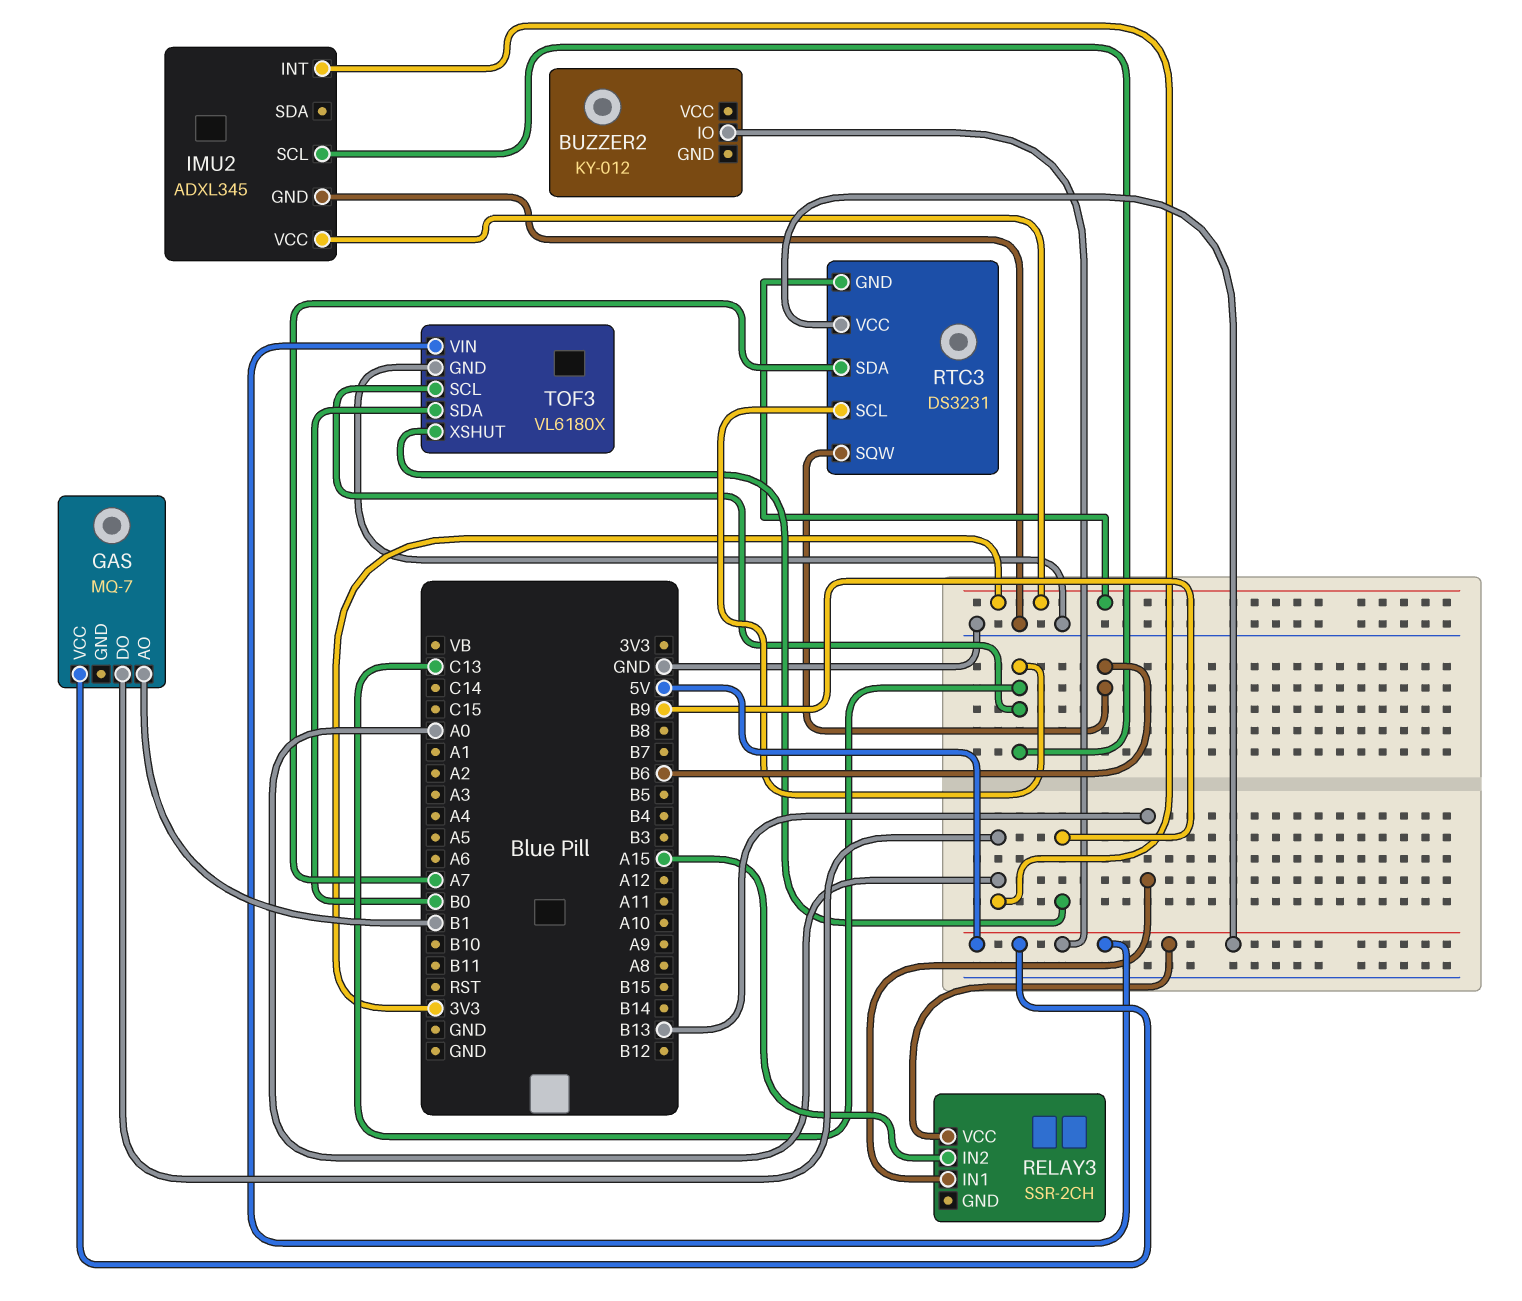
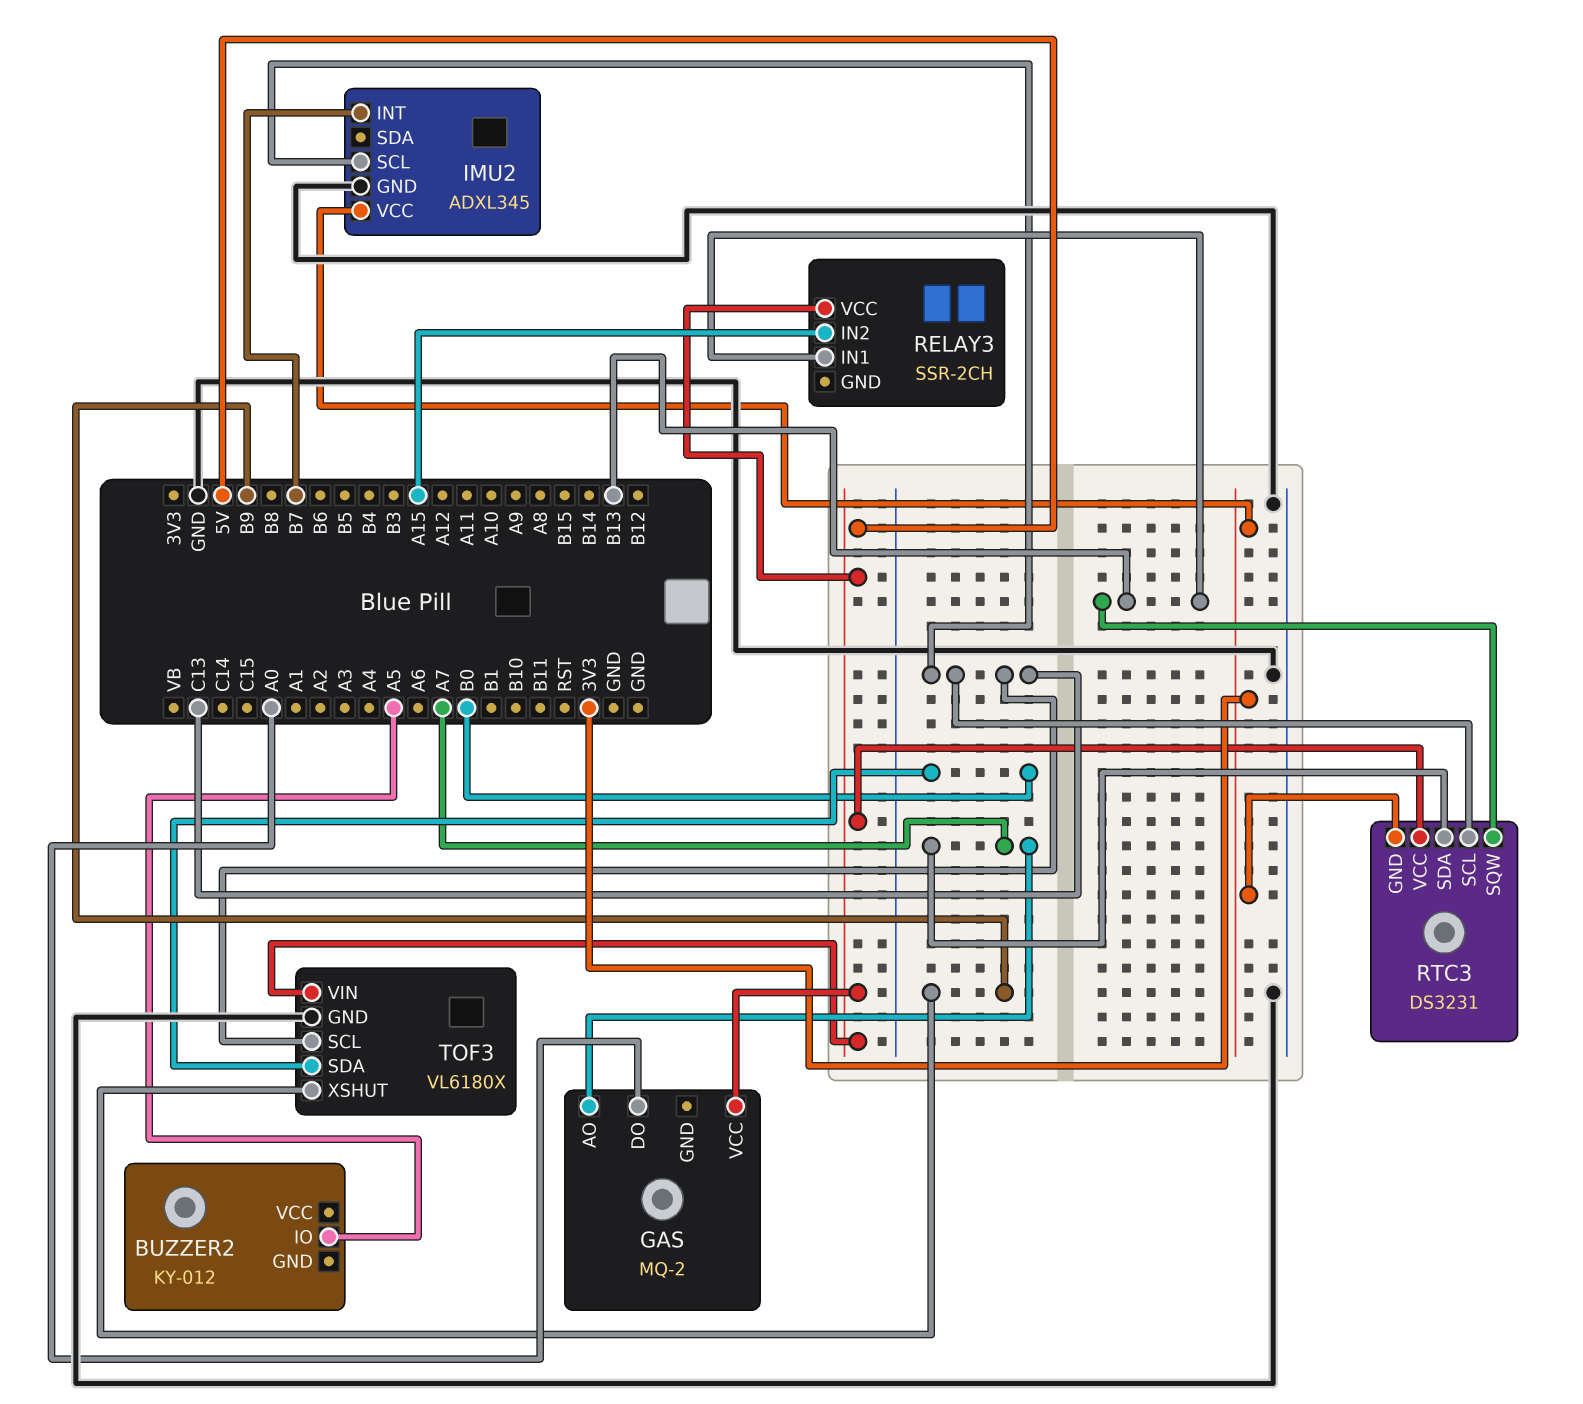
BUZZER2 pin IO: 5V -> A5
GAS: MQ-7 -> MQ-2
GAS pin AO: B1 -> A7
IMU2 pin INT: A0 -> B7
RTC3 pin SQW: B6 -> B13

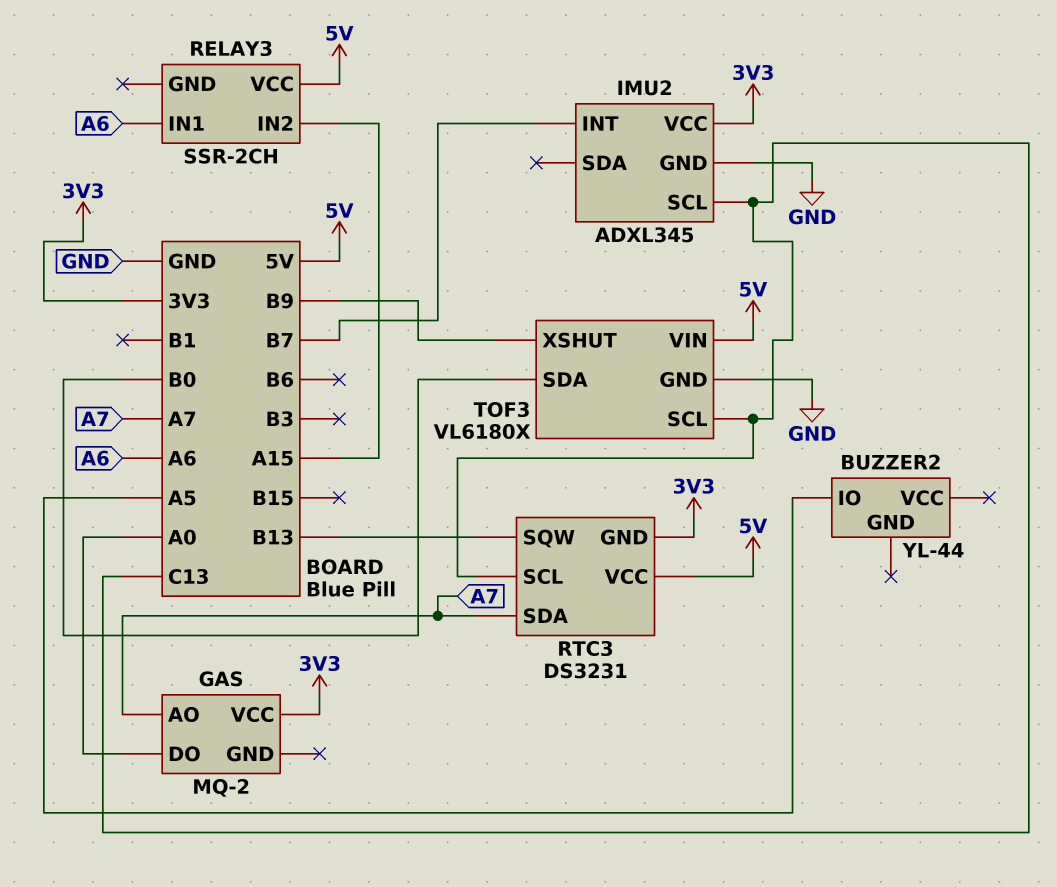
BUZZER2: KY-012 -> YL-44
GAS pin VCC: 5V -> 3V3
RELAY3 pin IN1: B13 -> A6

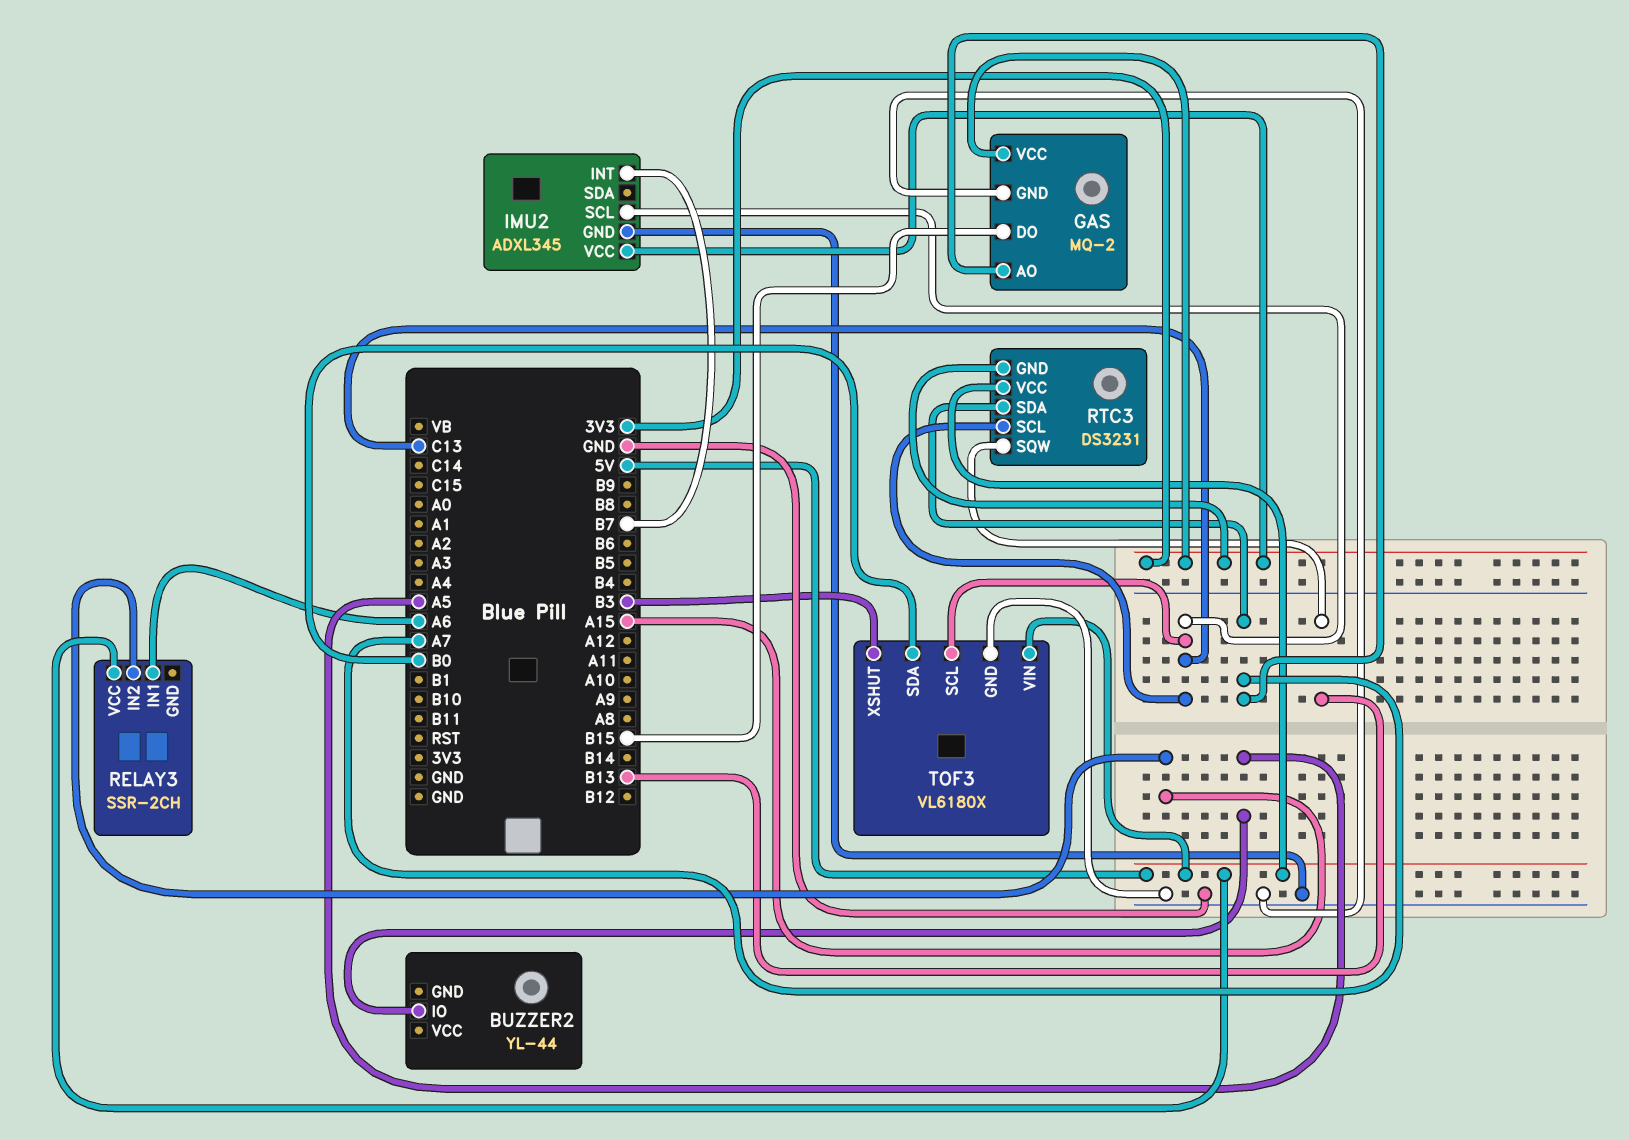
GAS pin DO: A0 -> B15
GAS pin GND: none -> GND
TOF3 pin XSHUT: B9 -> B3

